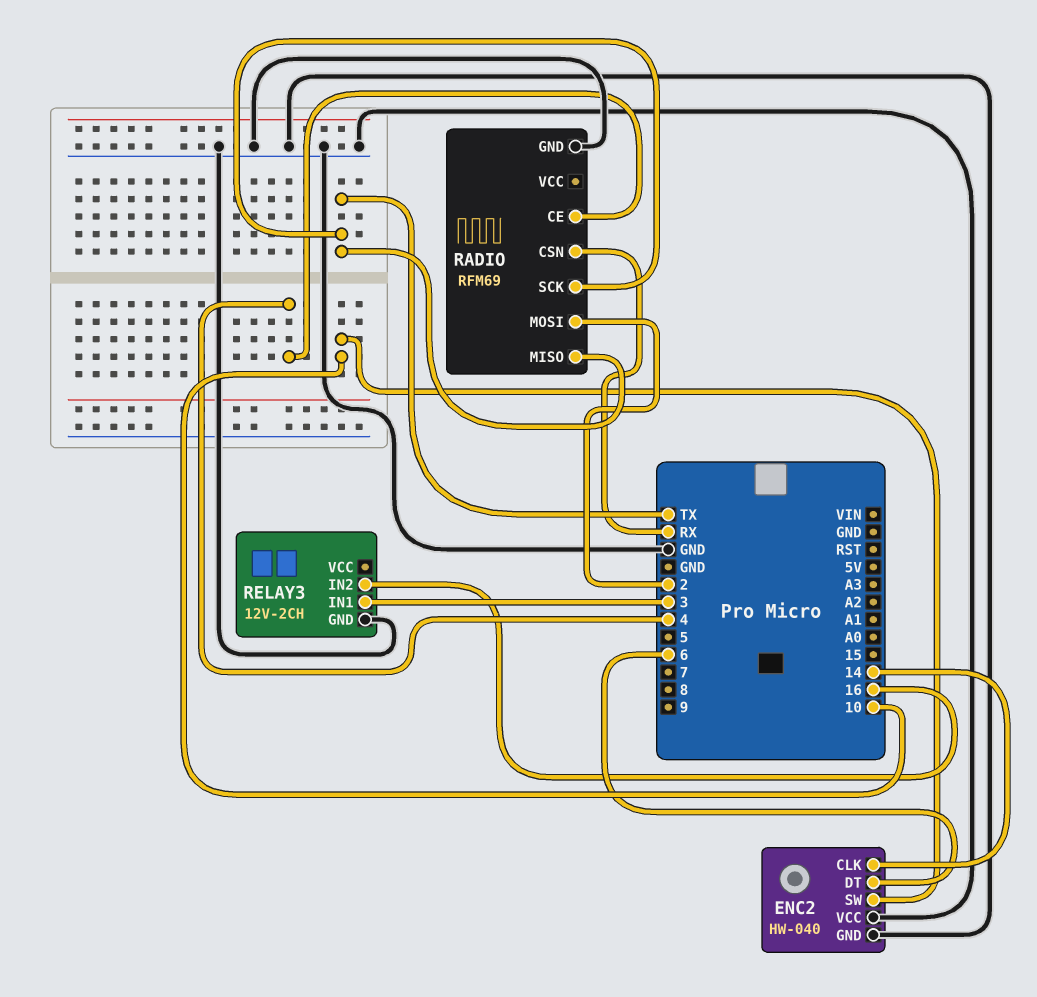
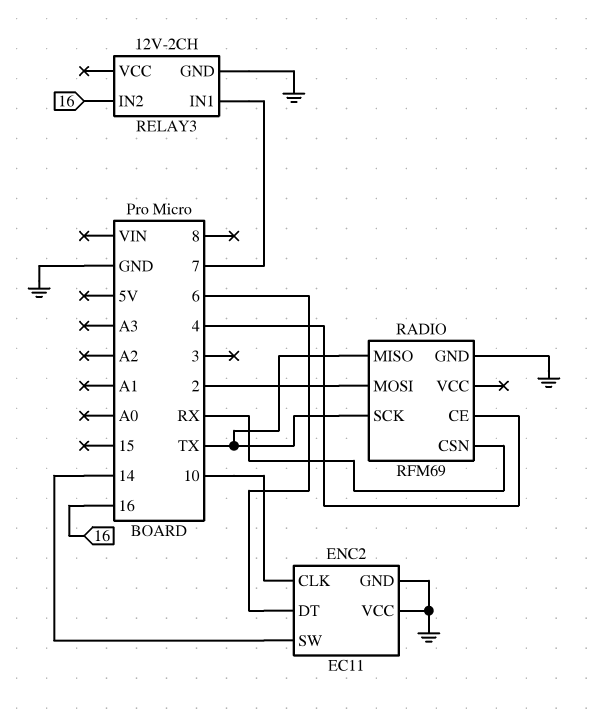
ENC2: HW-040 -> EC11
ENC2 pin CLK: 14 -> 10
ENC2 pin SW: 10 -> 14
RELAY3 pin IN1: 3 -> 7

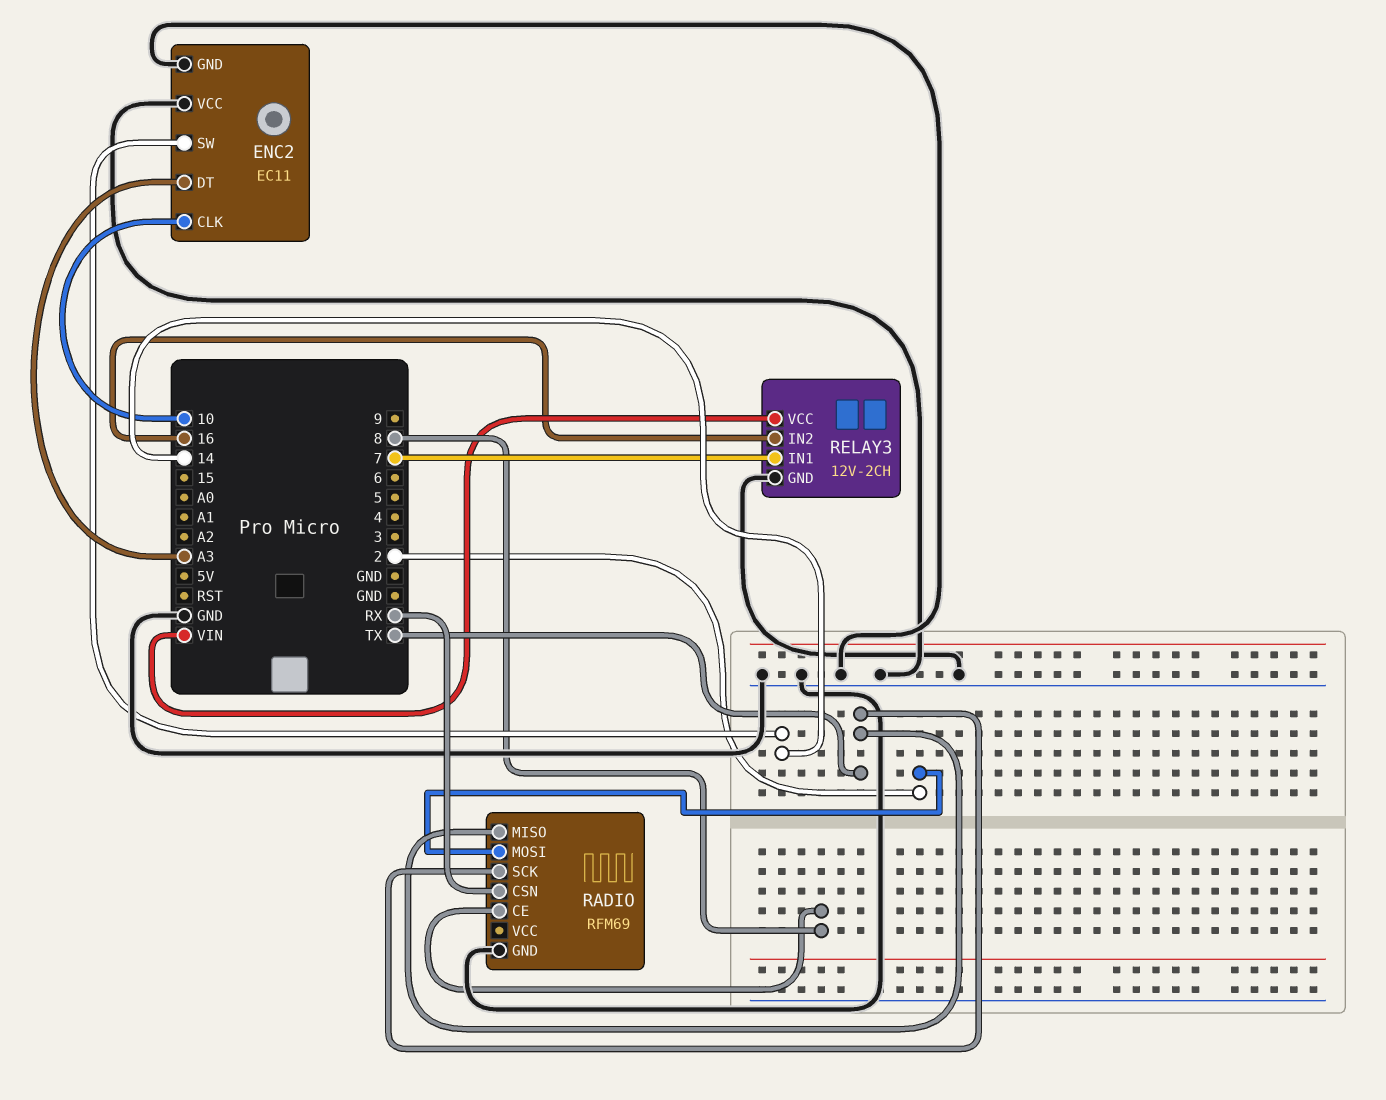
ENC2 pin DT: 6 -> A3
RADIO pin CE: 4 -> 8
RELAY3 pin VCC: none -> VIN

